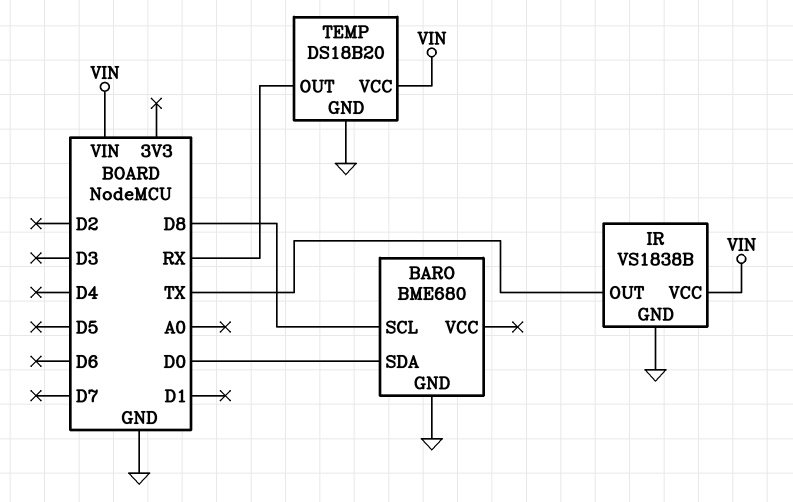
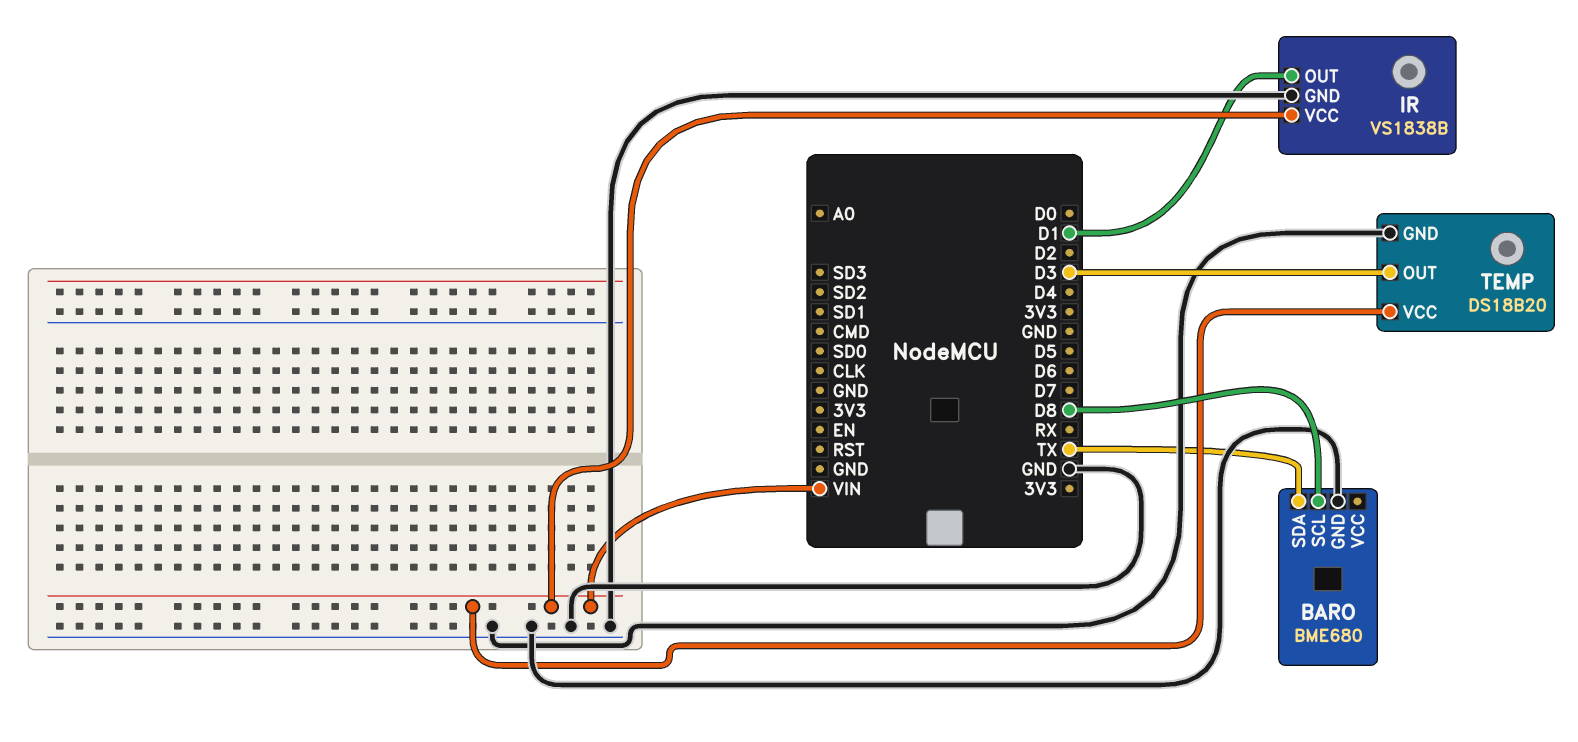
BARO pin SDA: D0 -> TX
IR pin OUT: TX -> D1
TEMP pin OUT: RX -> D3

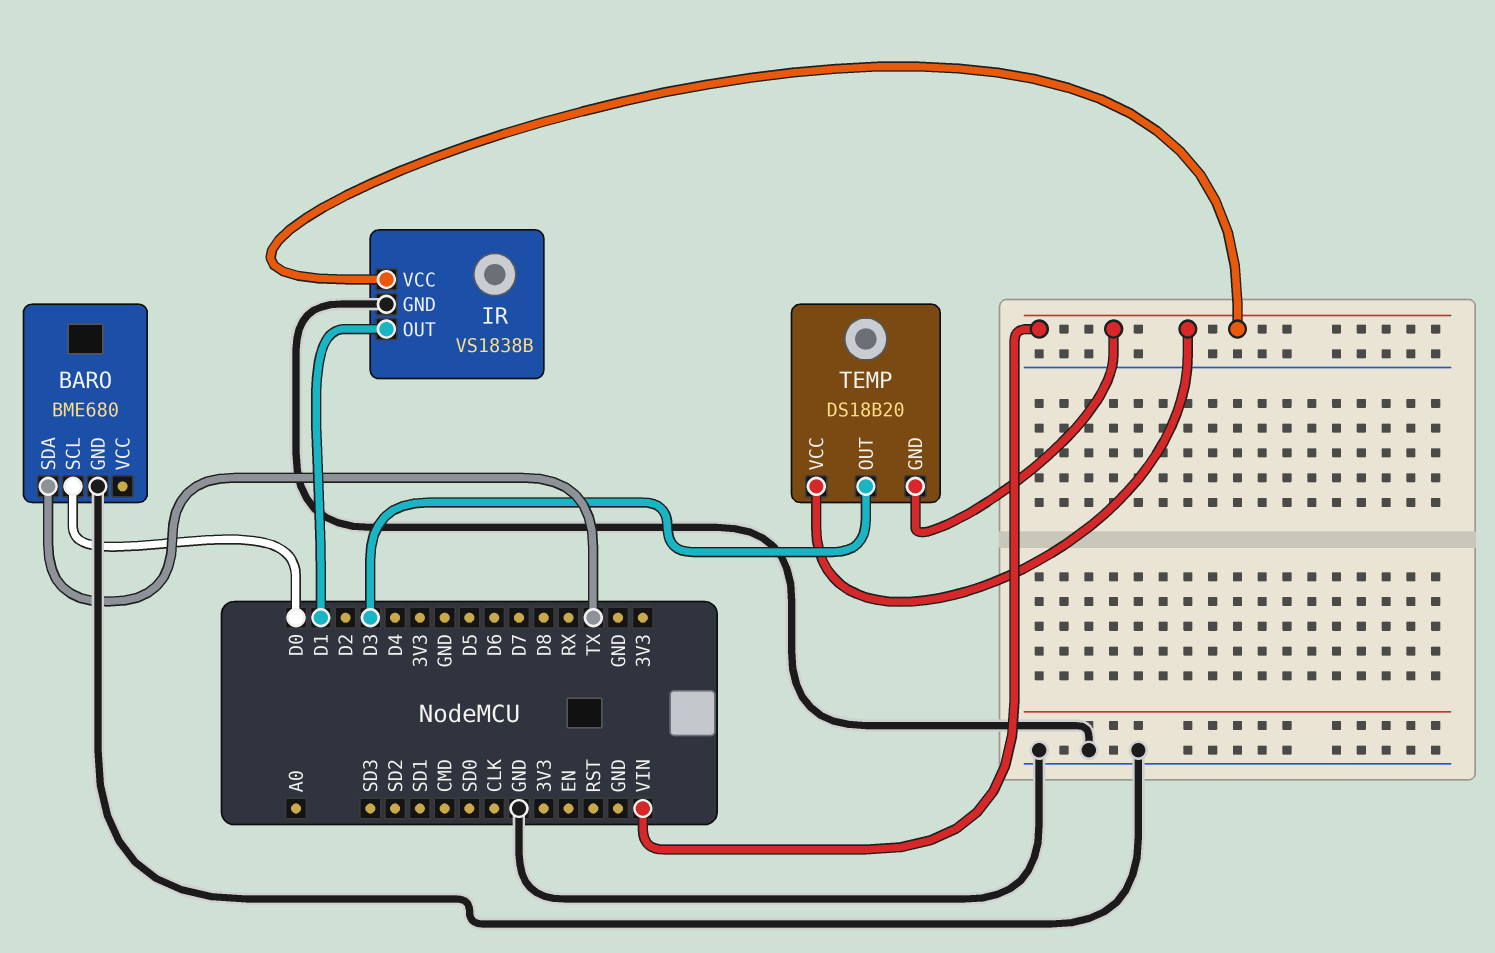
BARO pin SCL: D8 -> D0
TEMP pin GND: GND -> VIN

